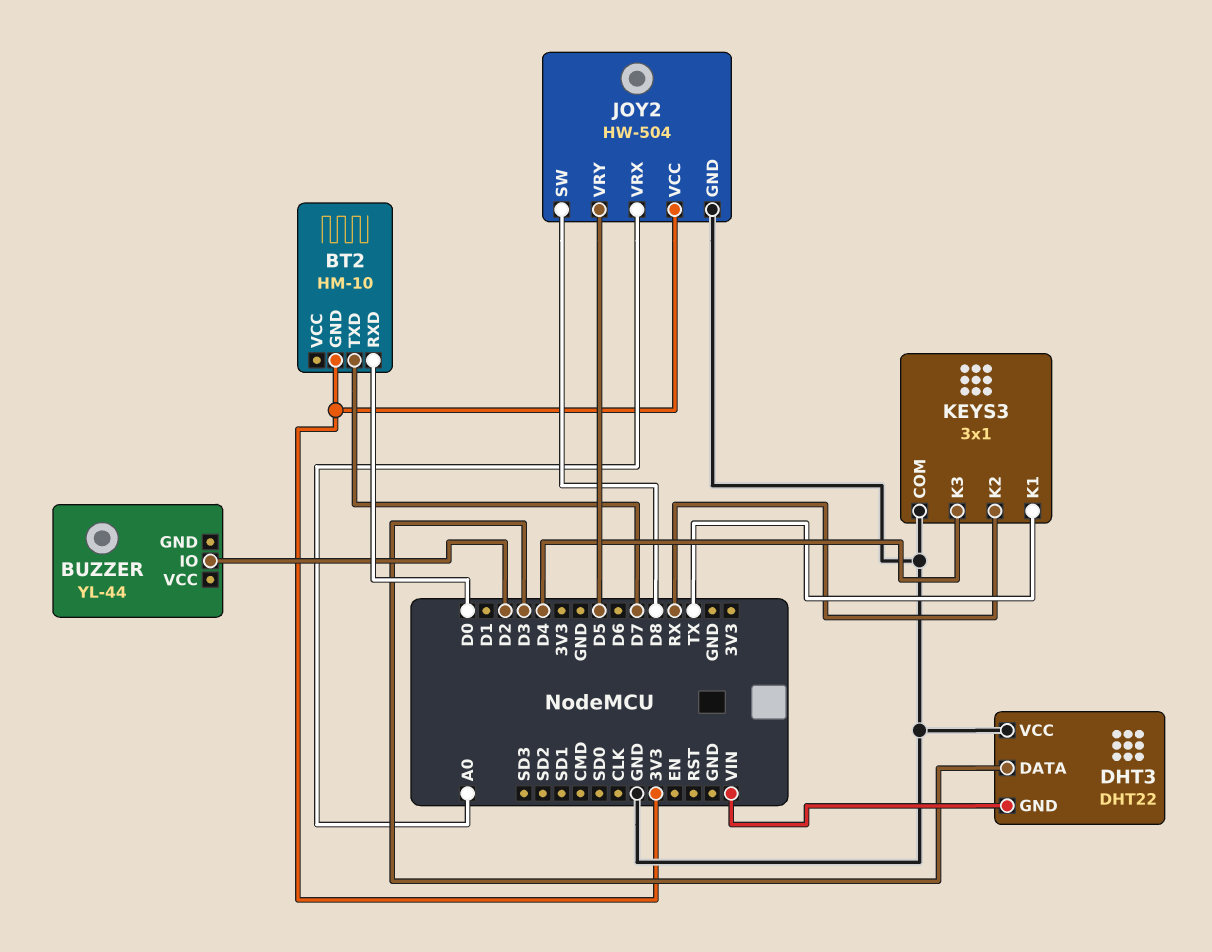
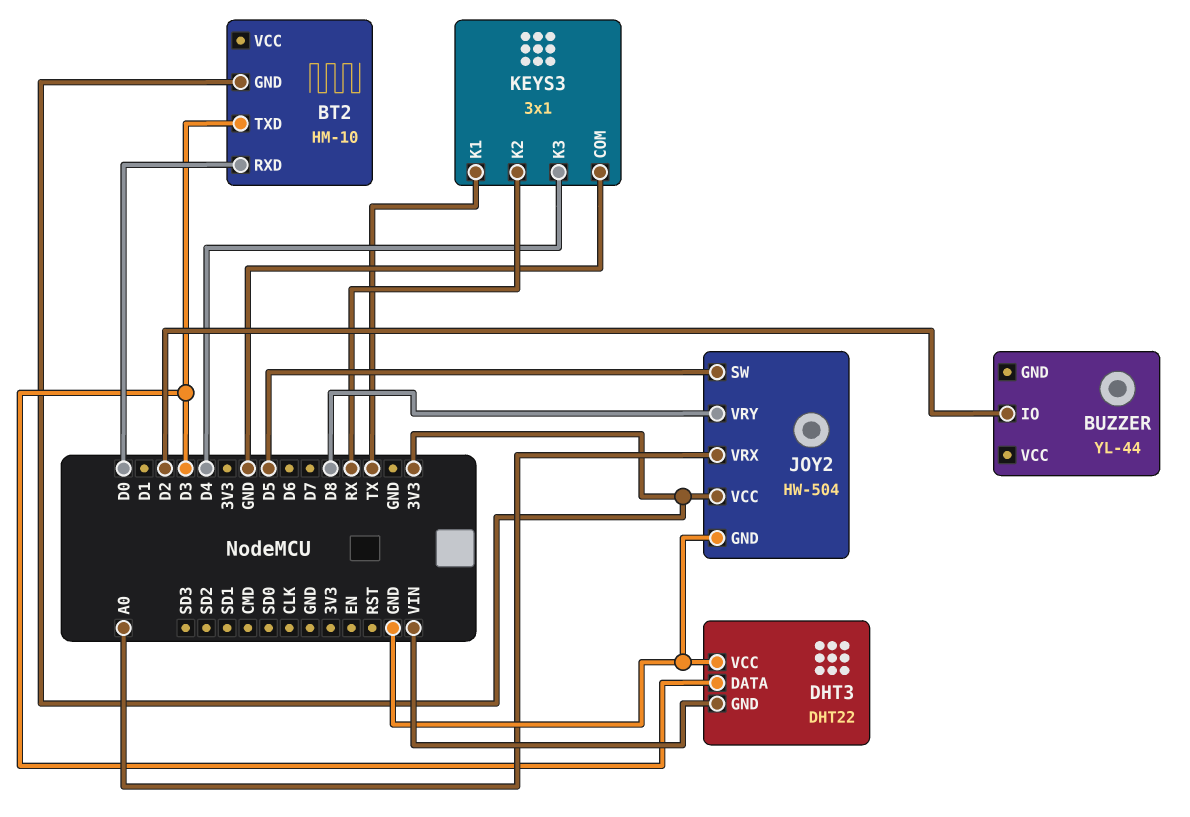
BT2 pin TXD: D7 -> D3
JOY2 pin SW: D8 -> D5
JOY2 pin VRY: D5 -> D8

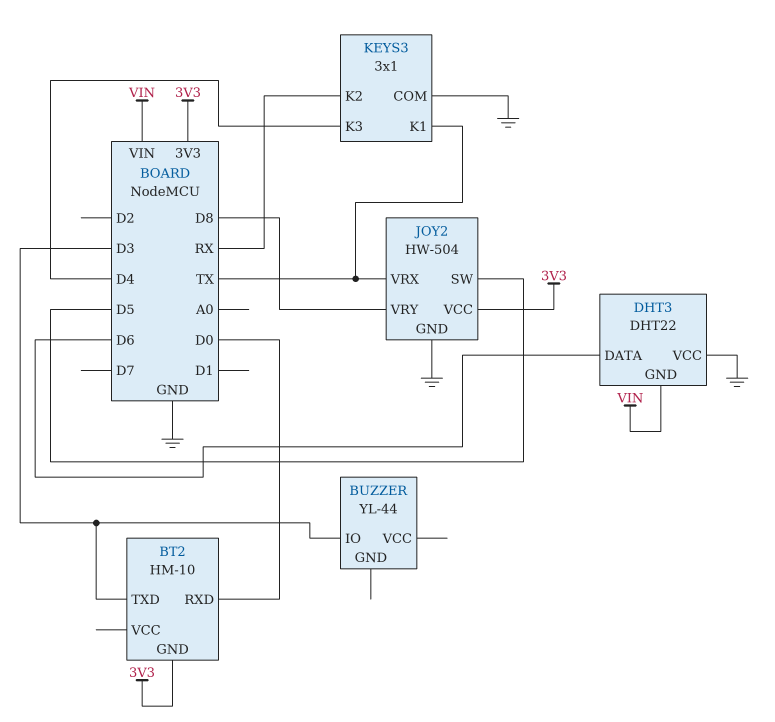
BUZZER pin IO: D2 -> D3
DHT3 pin DATA: D3 -> D6
JOY2 pin VRX: A0 -> TX

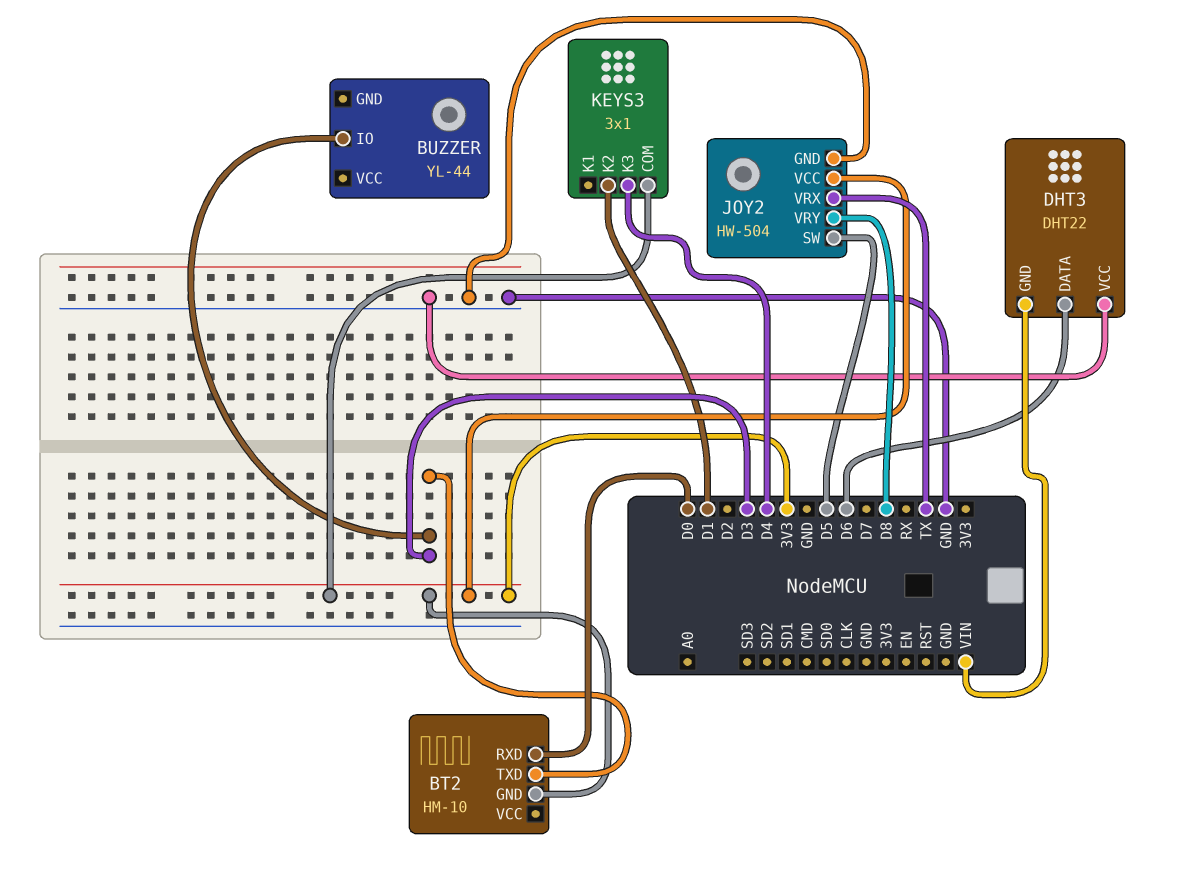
KEYS3 pin COM: GND -> 3V3
KEYS3 pin K1: TX -> none
KEYS3 pin K2: RX -> D1

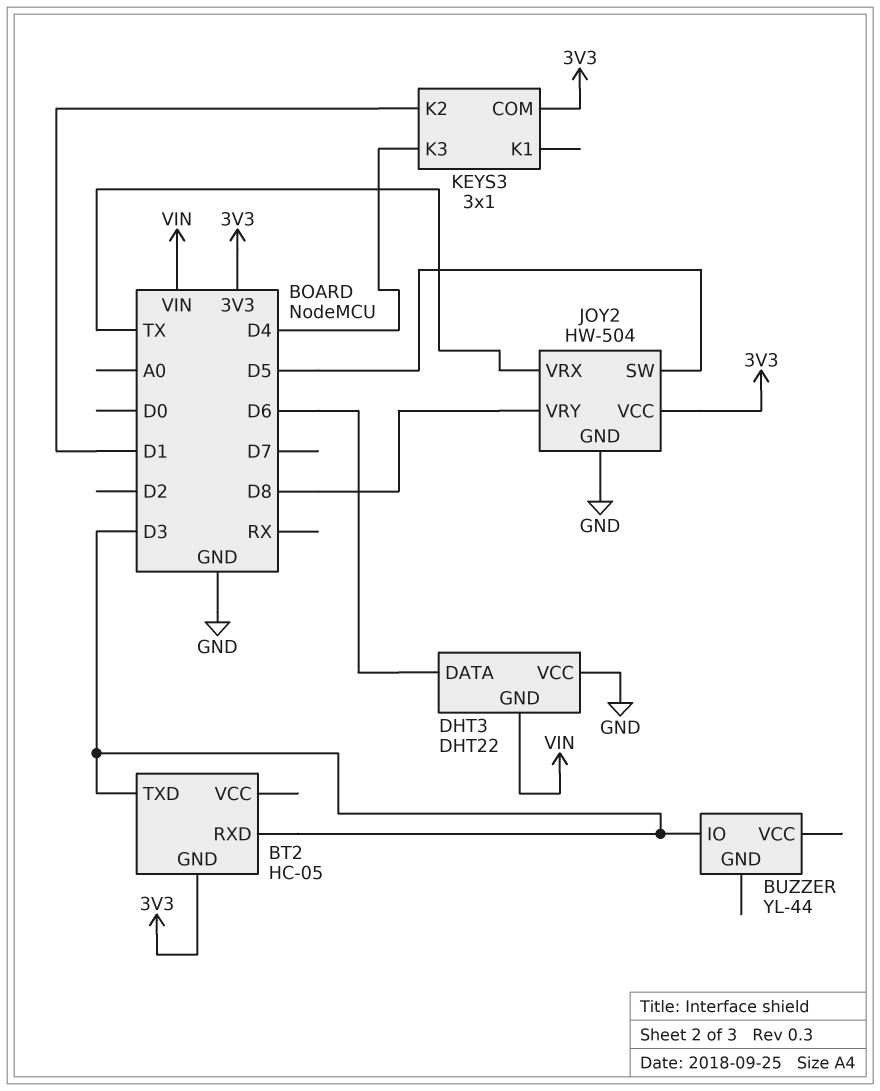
BT2: HM-10 -> HC-05
BT2 pin RXD: D0 -> D3

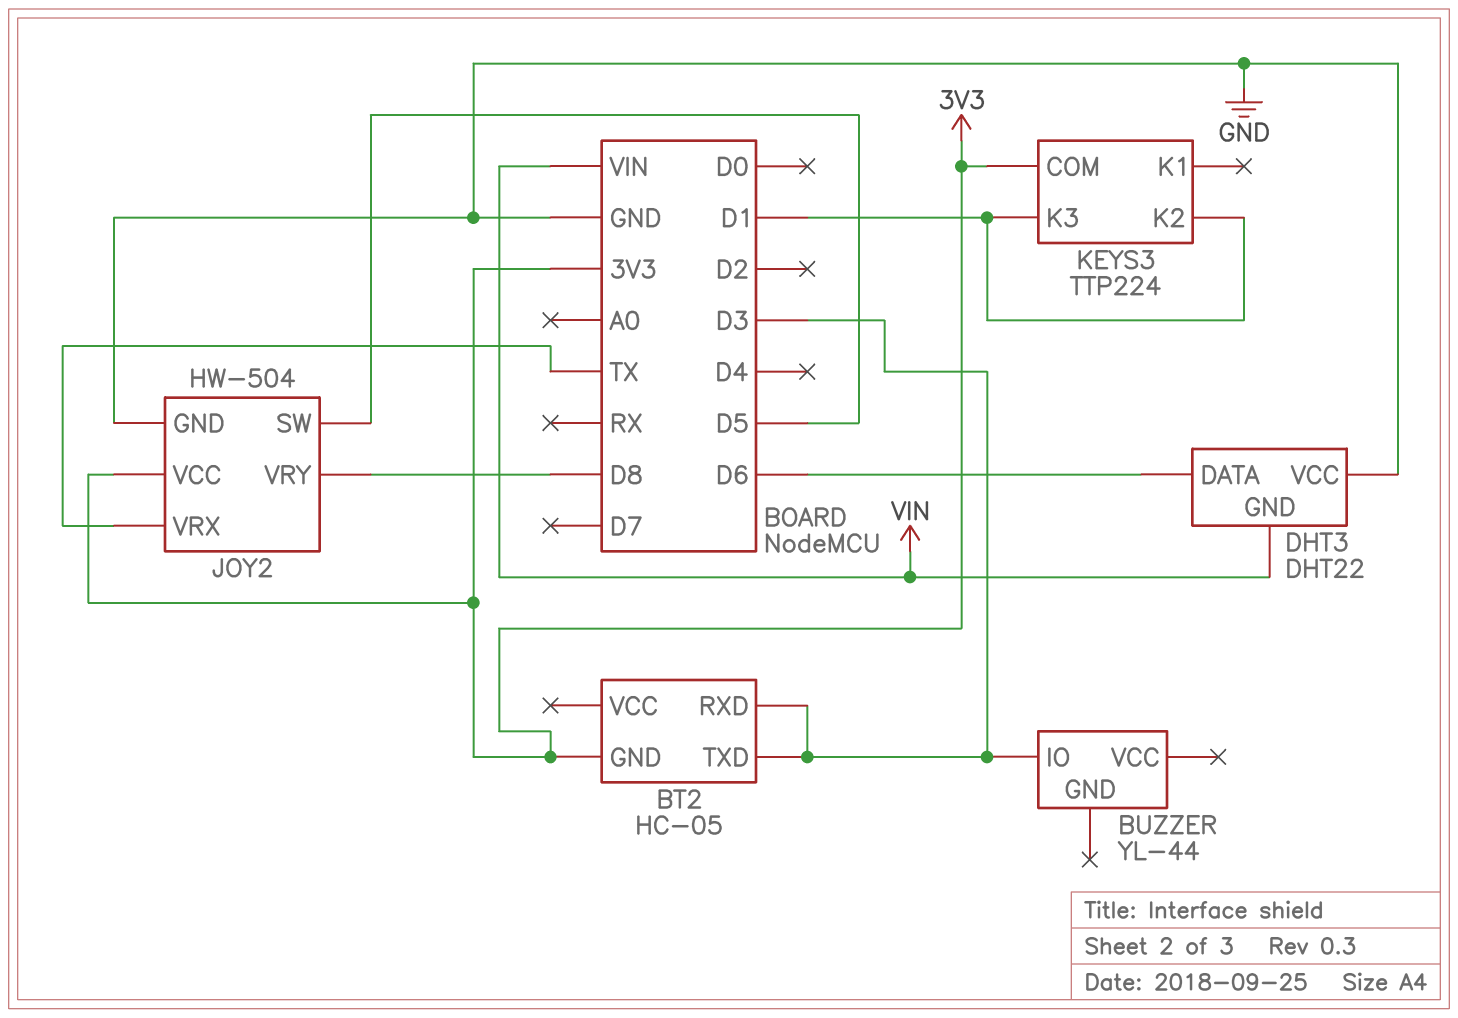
KEYS3: 3x1 -> TTP224
KEYS3 pin K3: D4 -> D1

